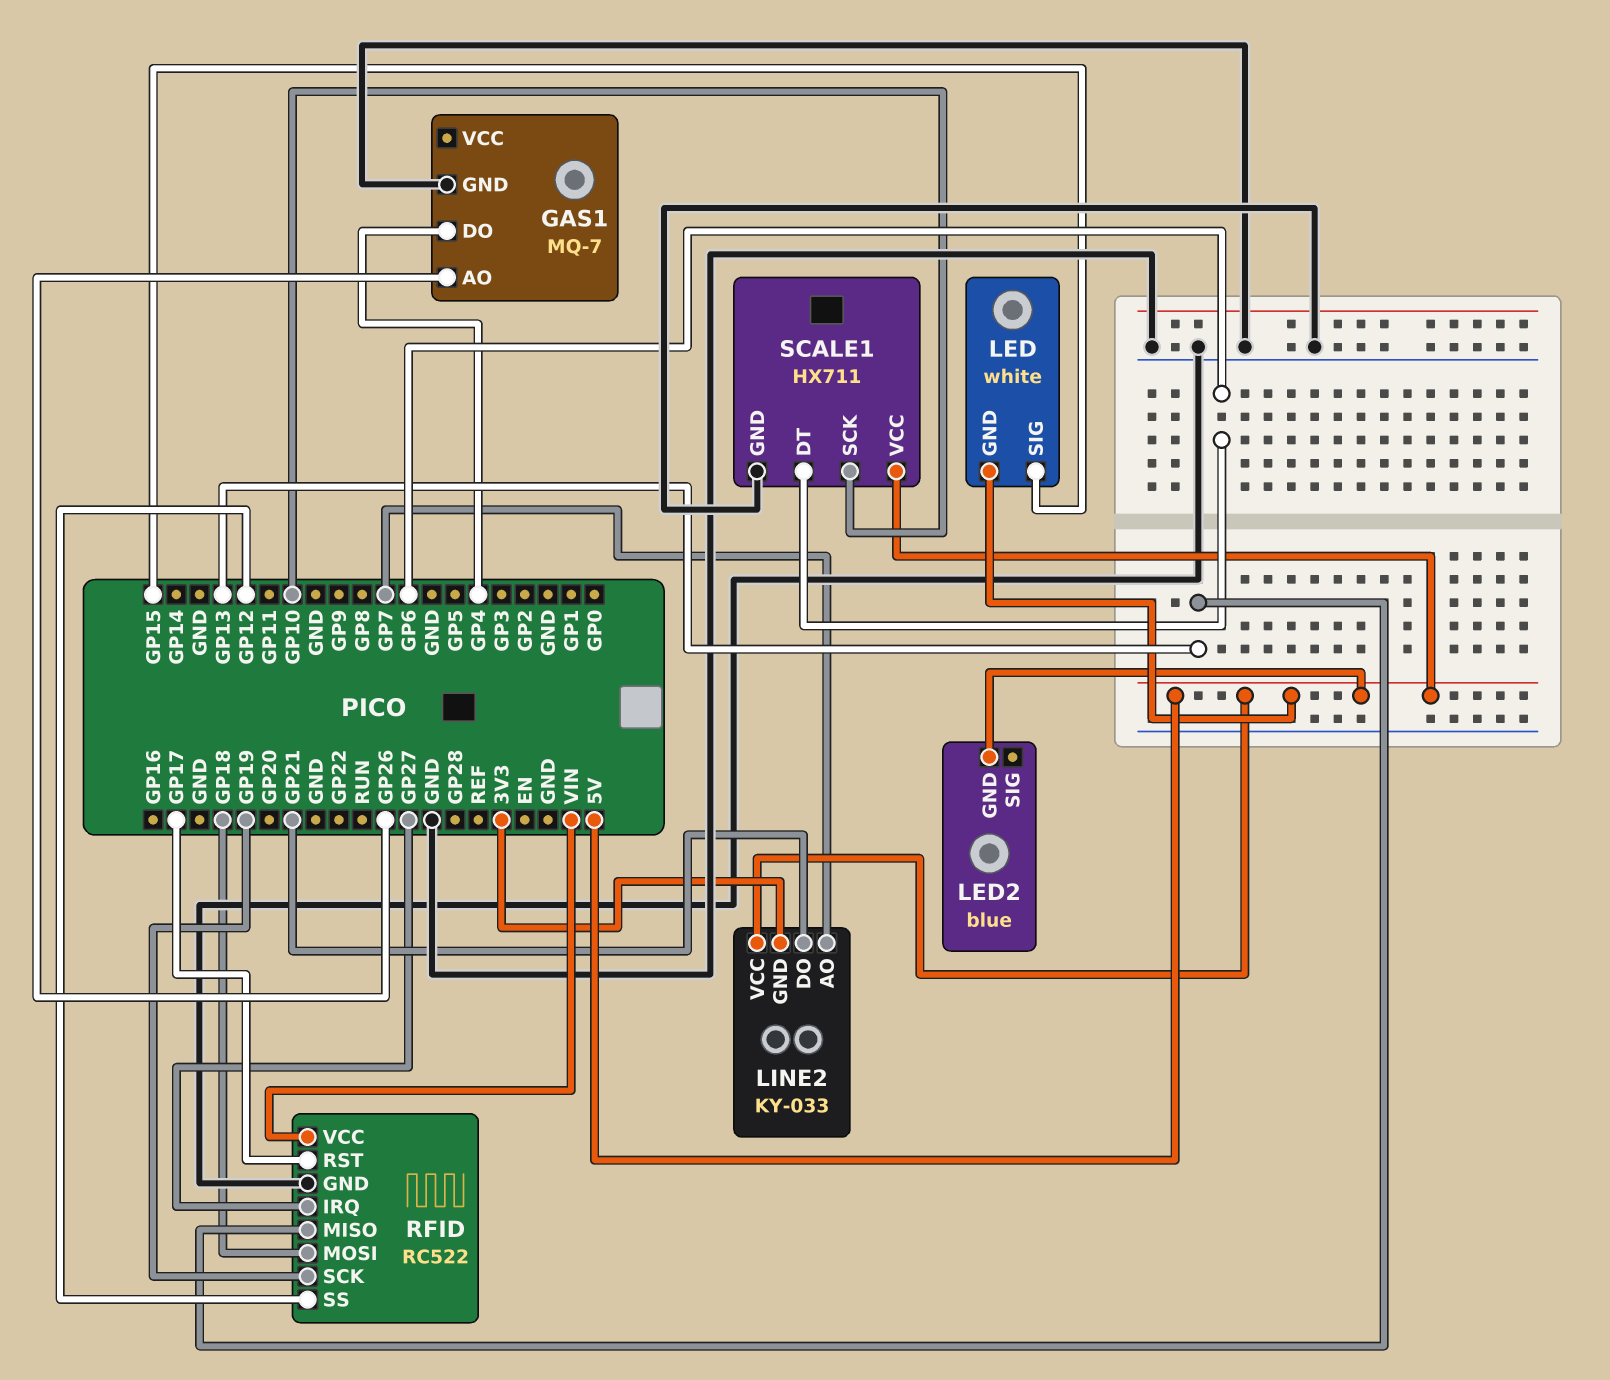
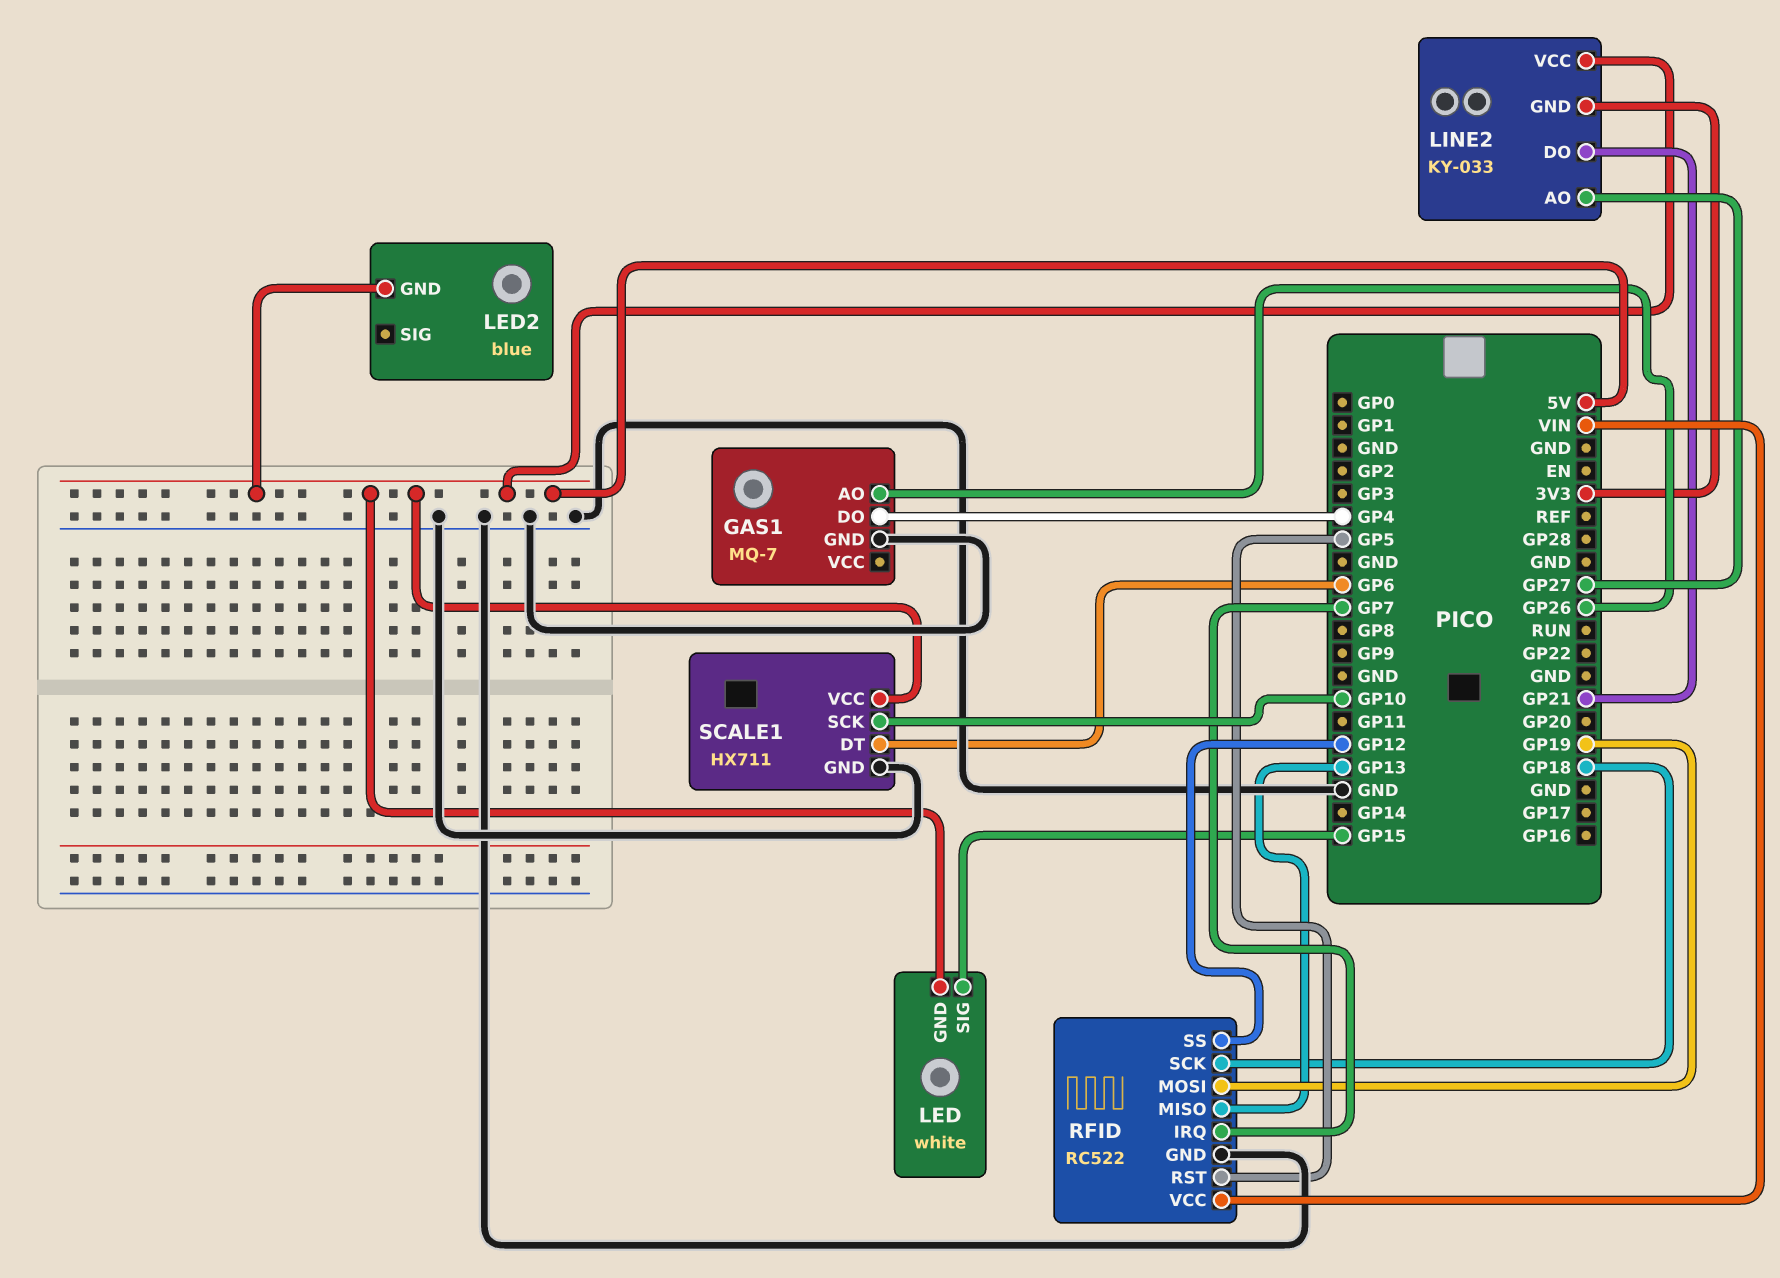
LINE2 pin AO: GP7 -> GP27
RFID pin IRQ: GP27 -> GP7
RFID pin MOSI: GP18 -> GP19
RFID pin RST: GP17 -> GP5
RFID pin SCK: GP19 -> GP18

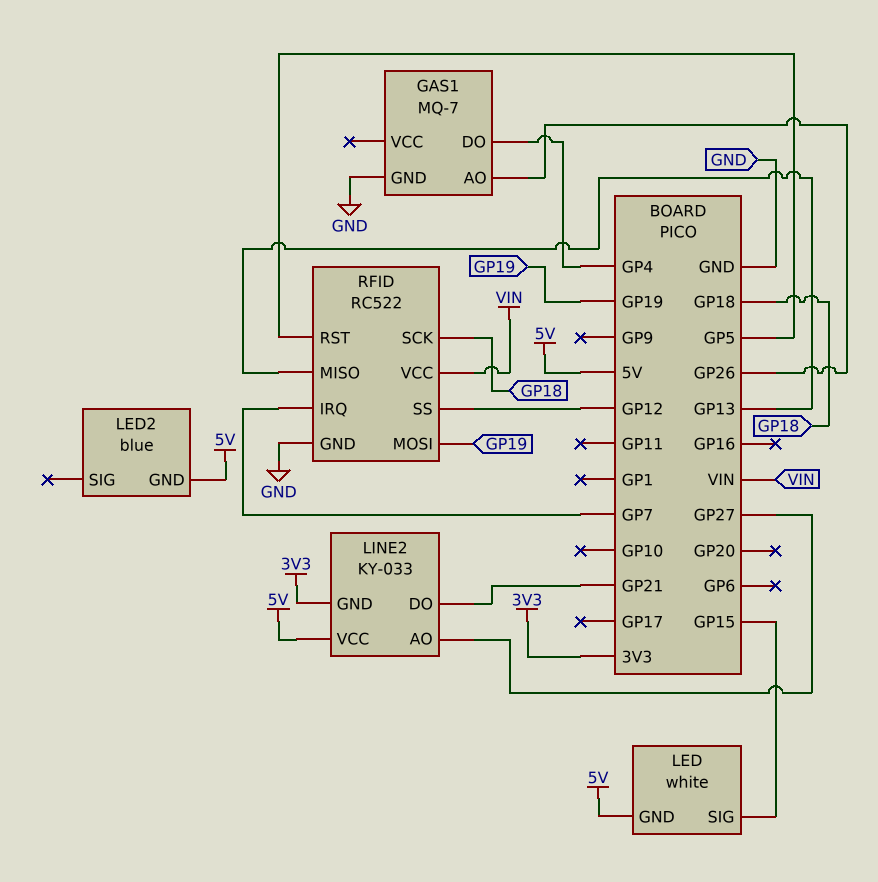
SCALE1: HX711 -> none
SCALE1 pin DT: GP6 -> none
SCALE1 pin GND: GND -> none
SCALE1 pin SCK: GP10 -> none
SCALE1 pin VCC: 5V -> none

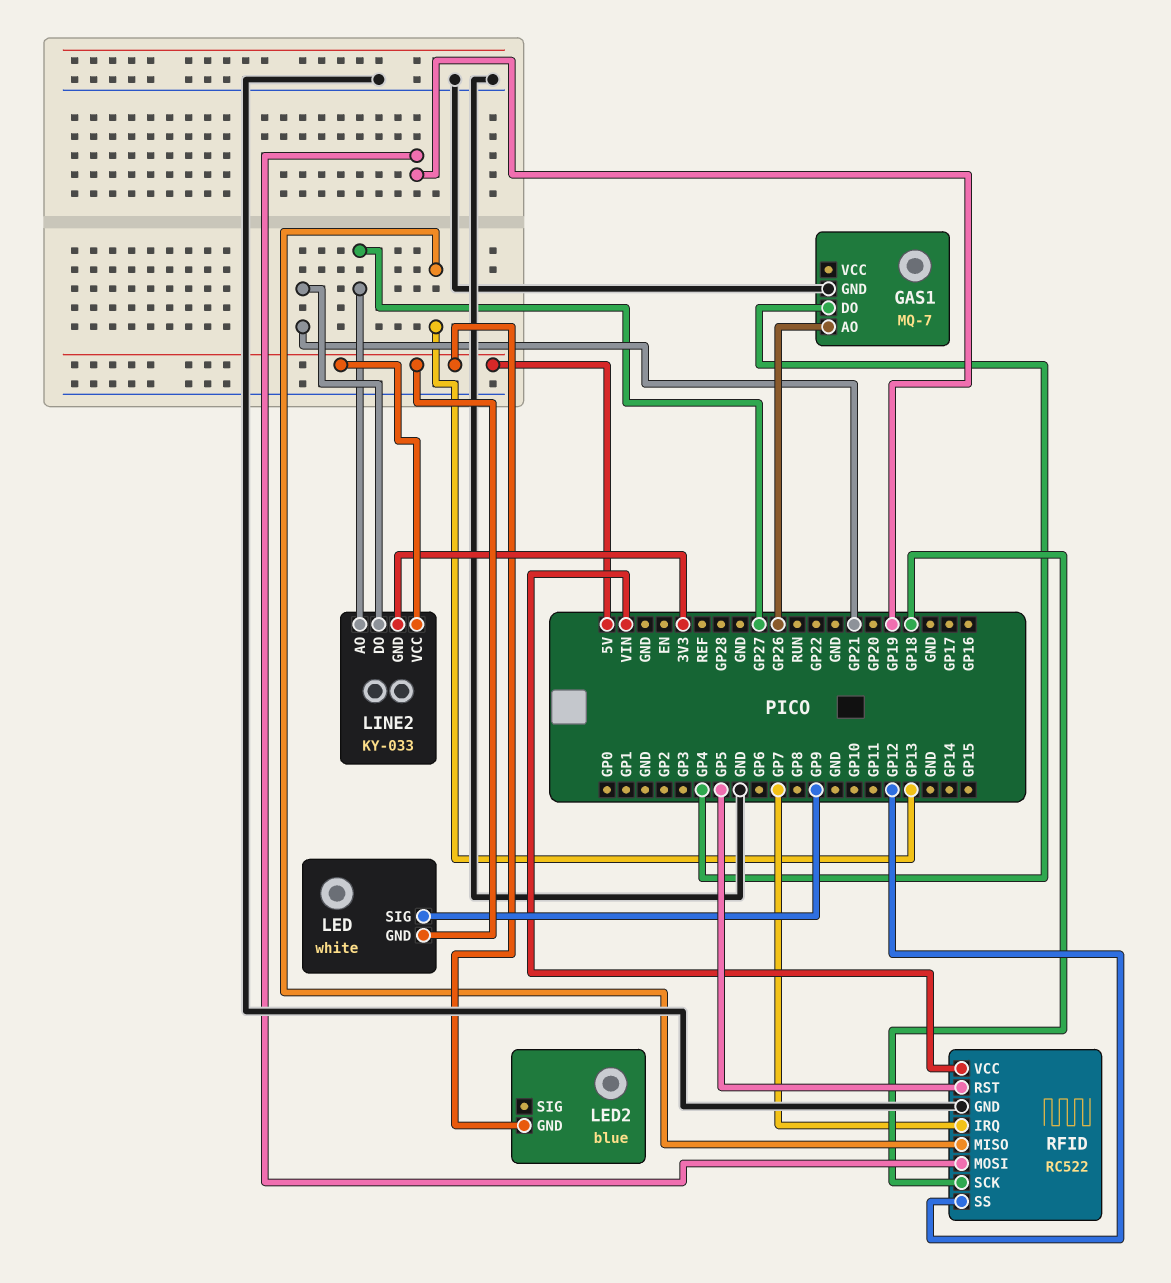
LED pin SIG: GP15 -> GP9

